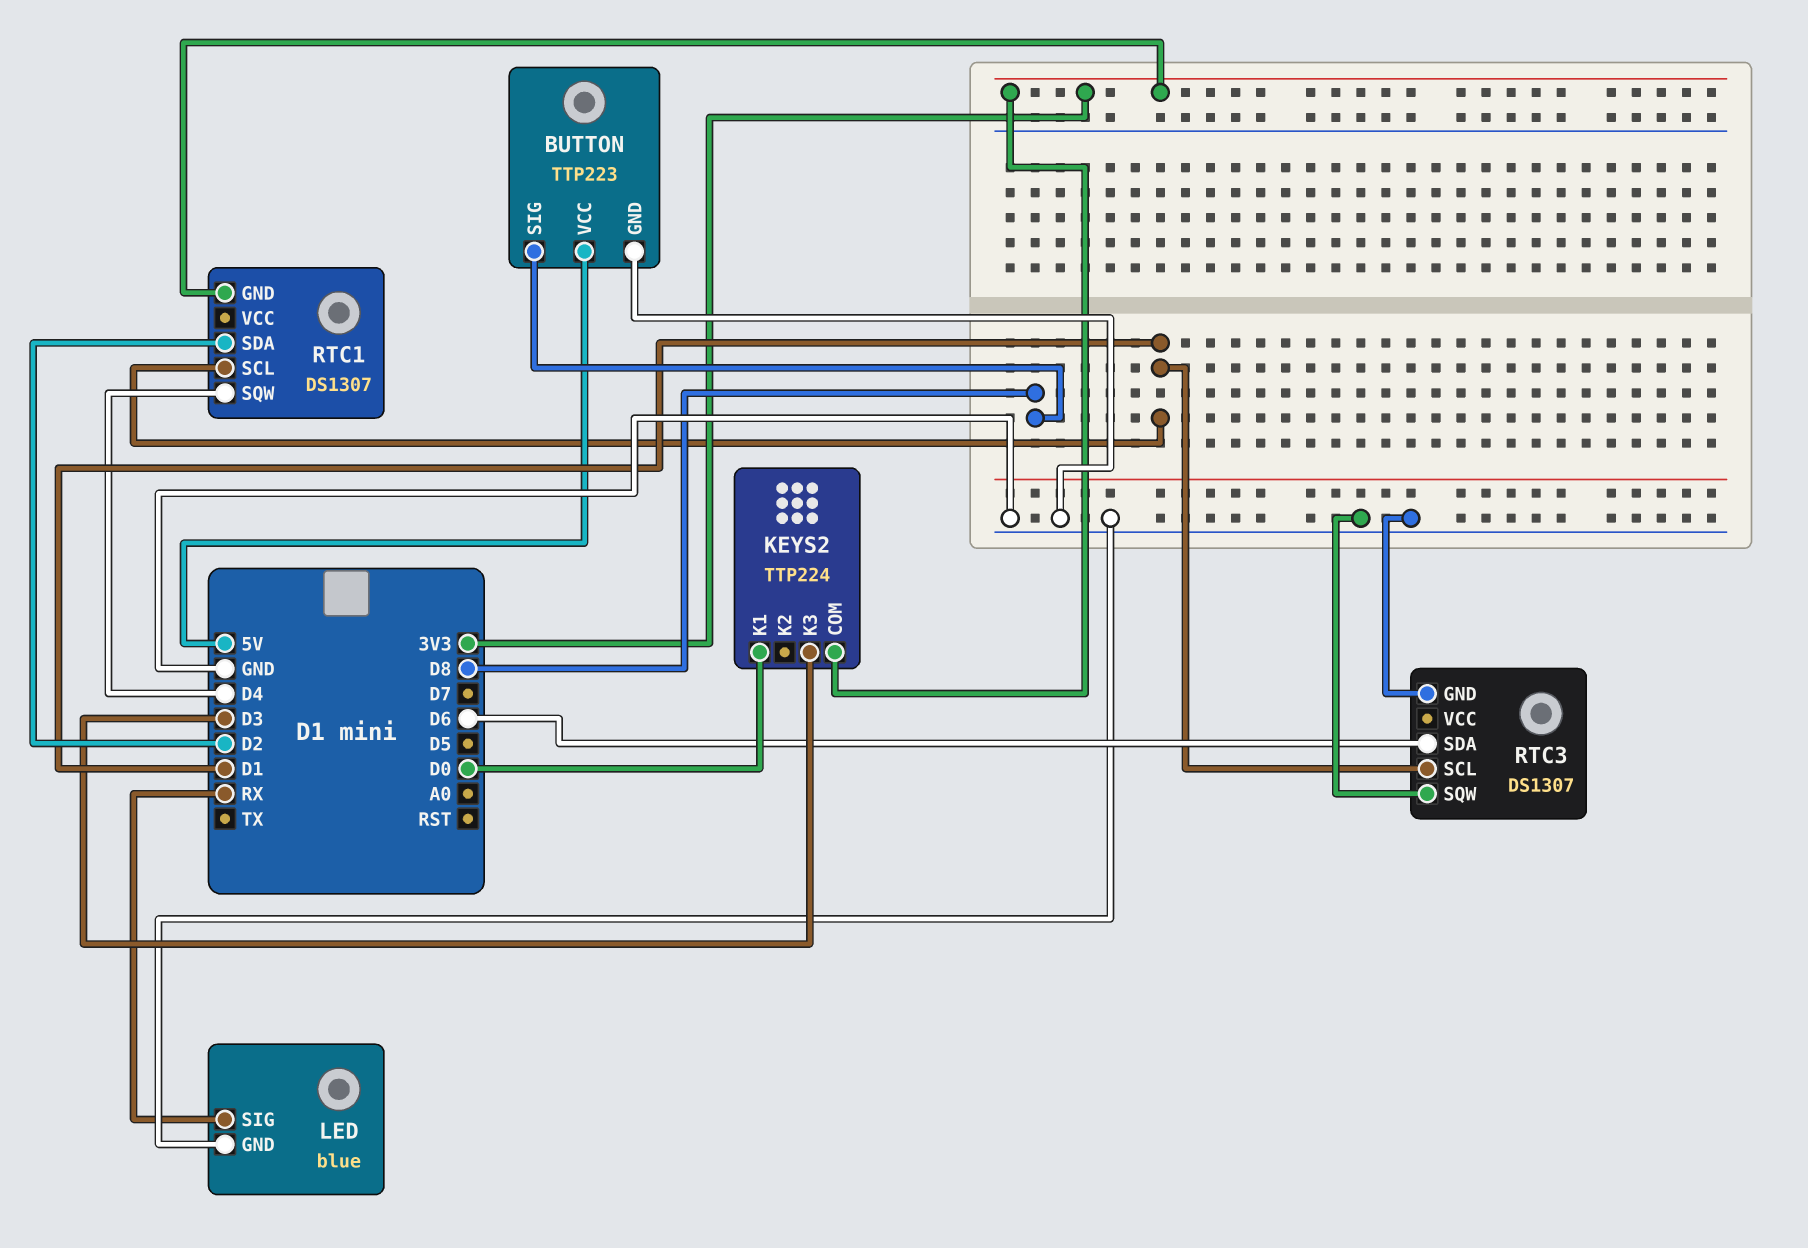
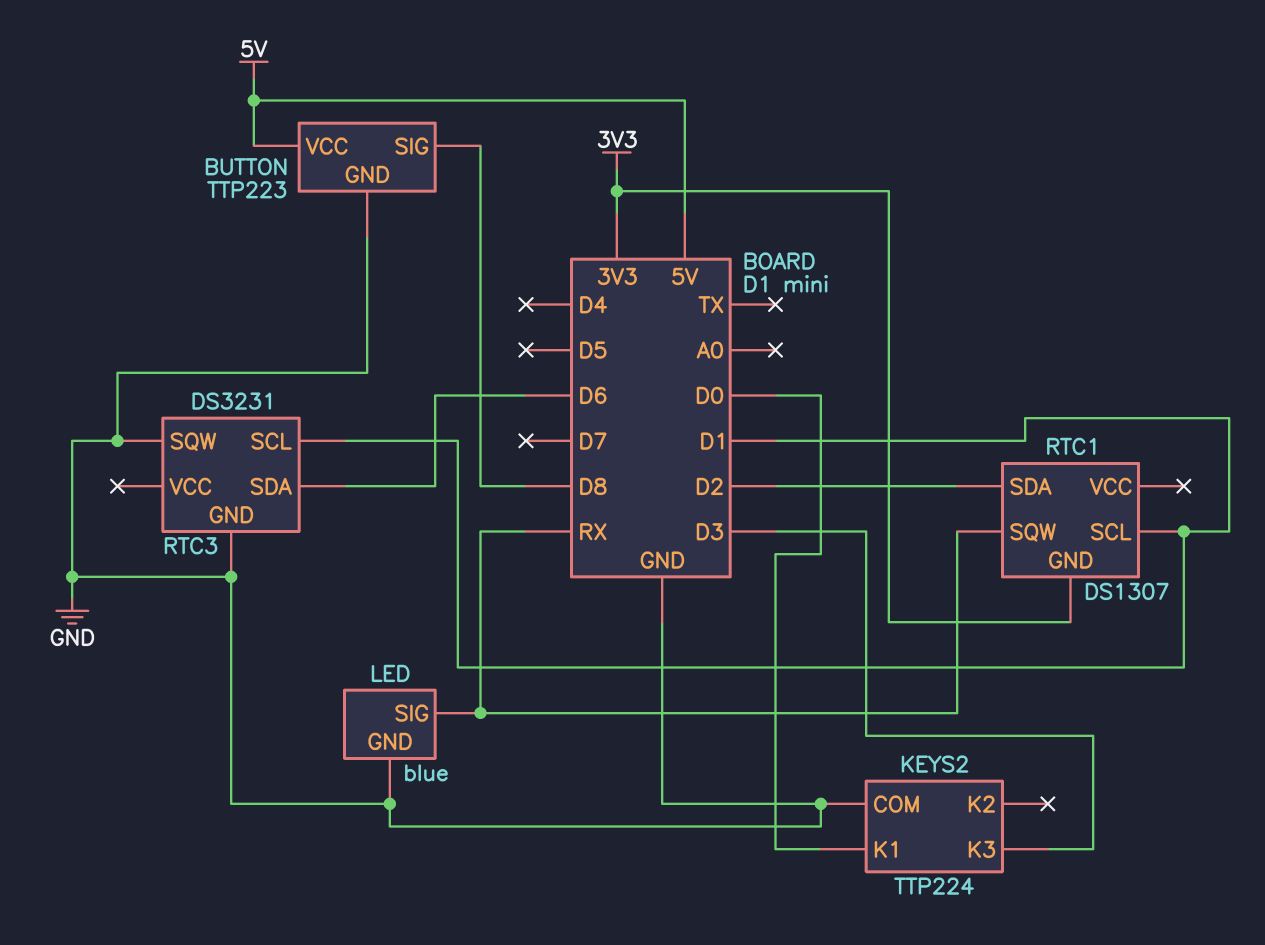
KEYS2 pin COM: 3V3 -> GND
RTC1 pin SQW: D4 -> RX
RTC3: DS1307 -> DS3231

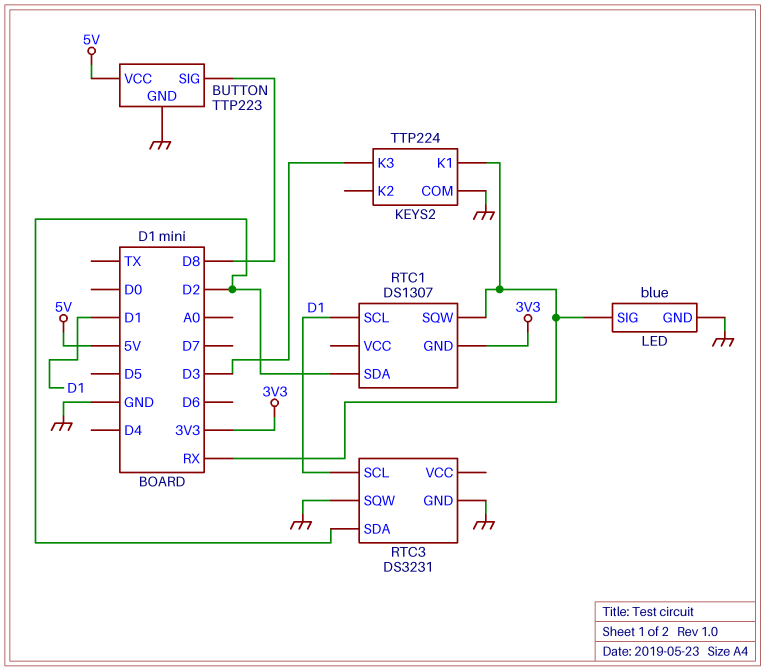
KEYS2 pin K1: D0 -> RX
RTC3 pin SDA: D6 -> D2

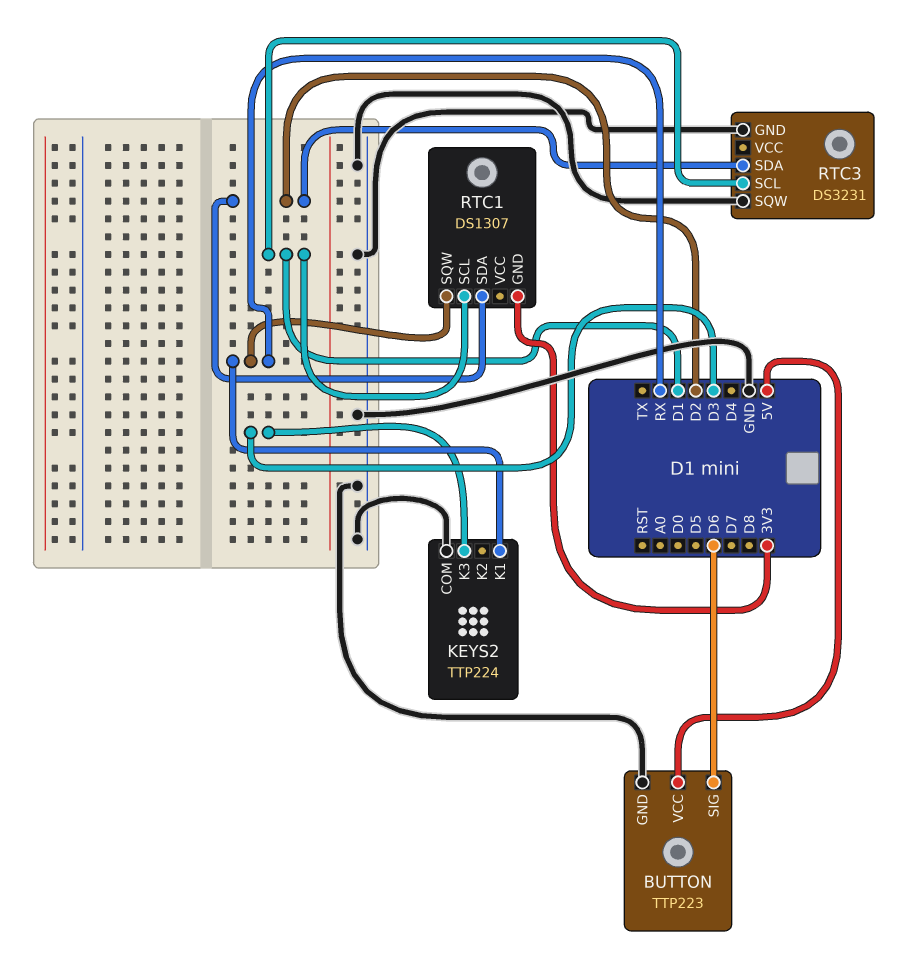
BUTTON pin SIG: D8 -> D6
LED: blue -> none
LED pin GND: GND -> none
LED pin SIG: RX -> none

